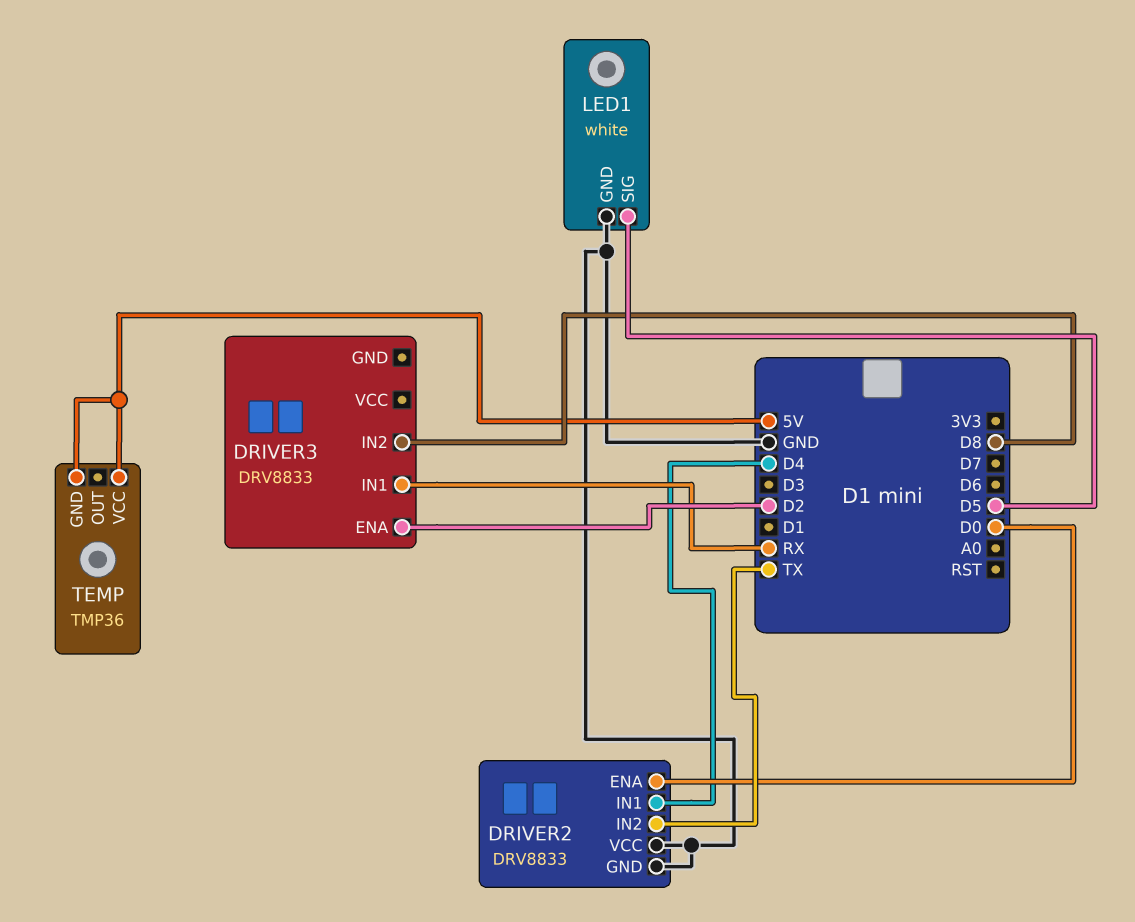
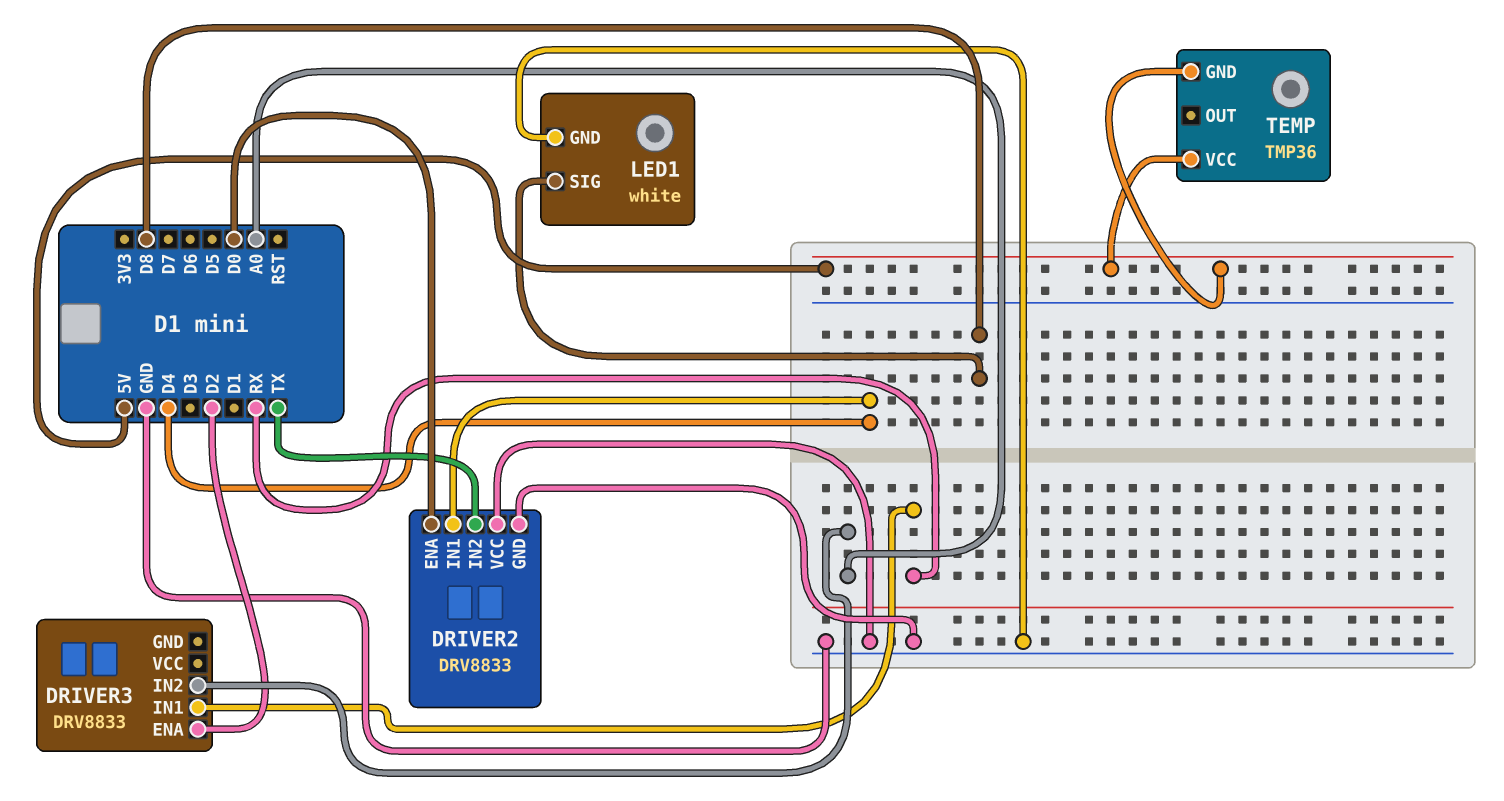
DRIVER3 pin IN2: D8 -> A0
LED1 pin SIG: D5 -> D8

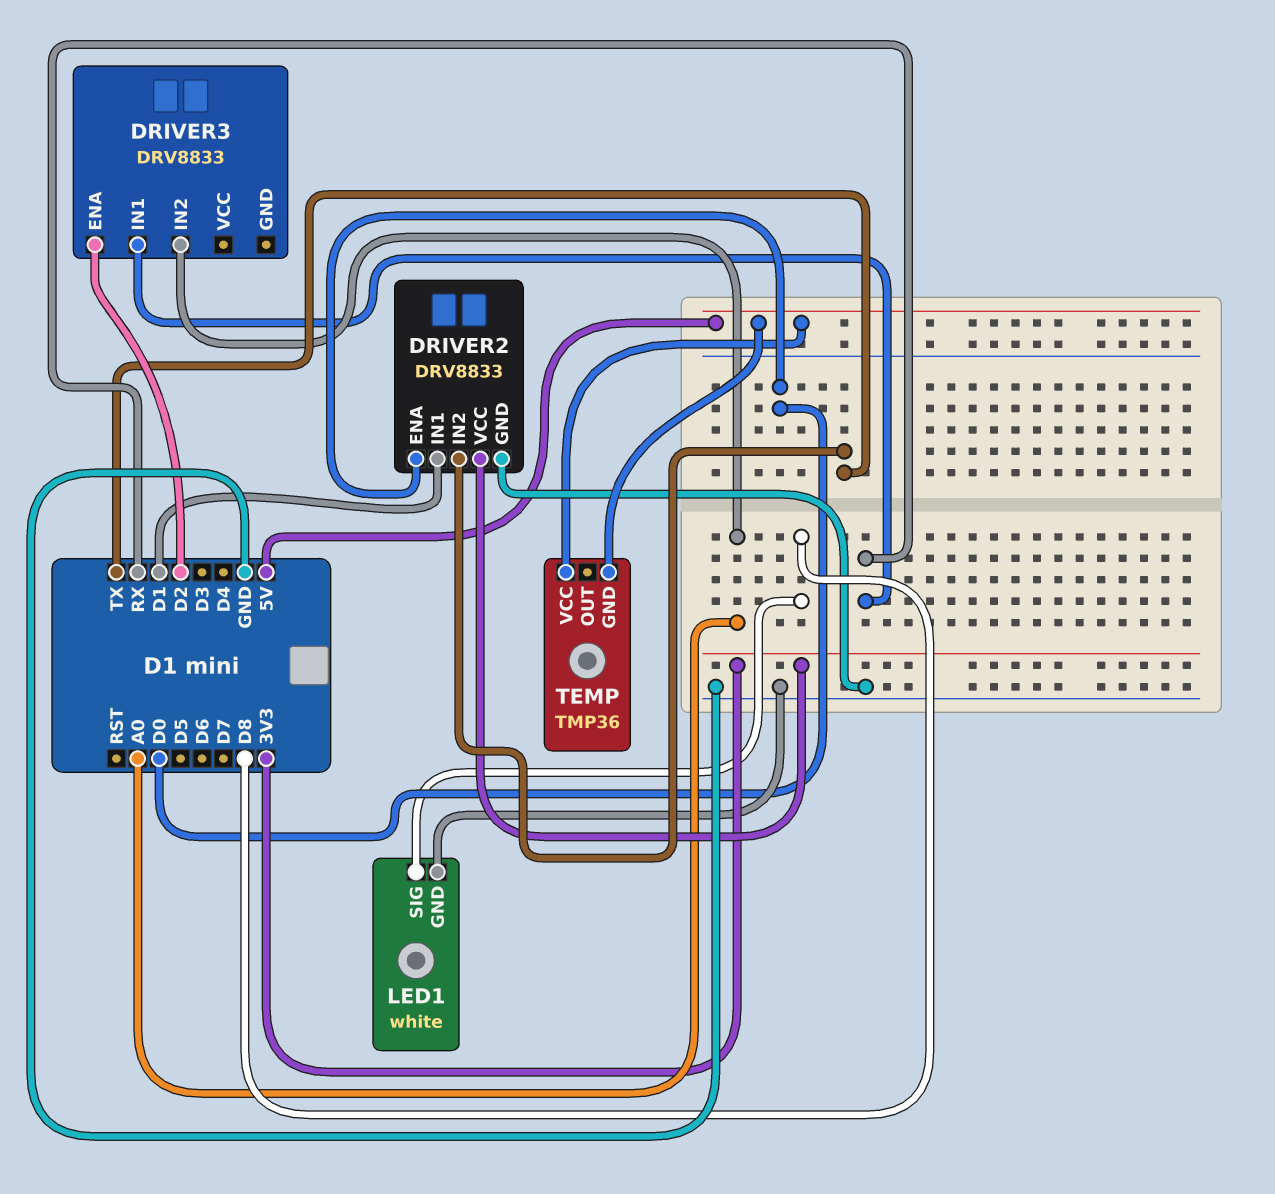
DRIVER2 pin IN1: D4 -> D1
DRIVER2 pin VCC: GND -> 3V3

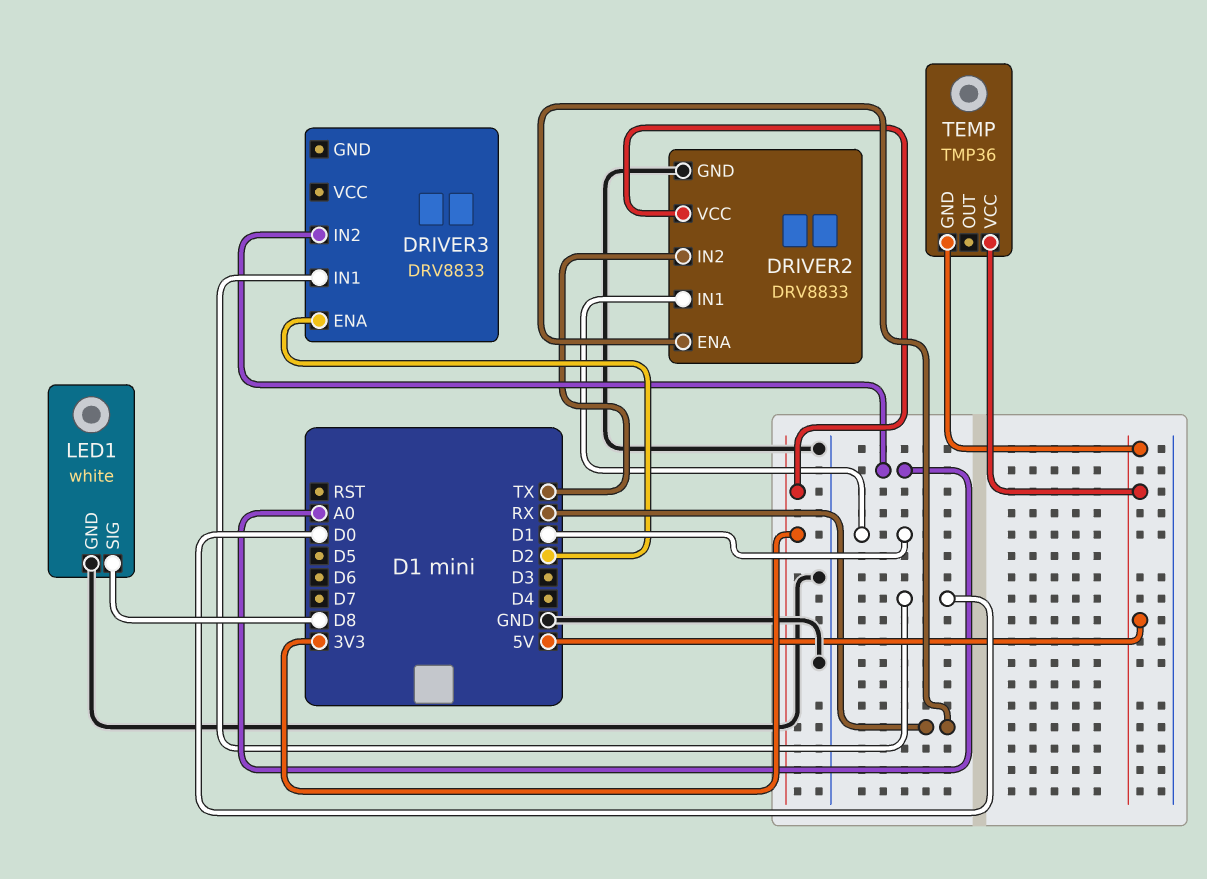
DRIVER2 pin ENA: D0 -> RX
DRIVER3 pin IN1: RX -> D0

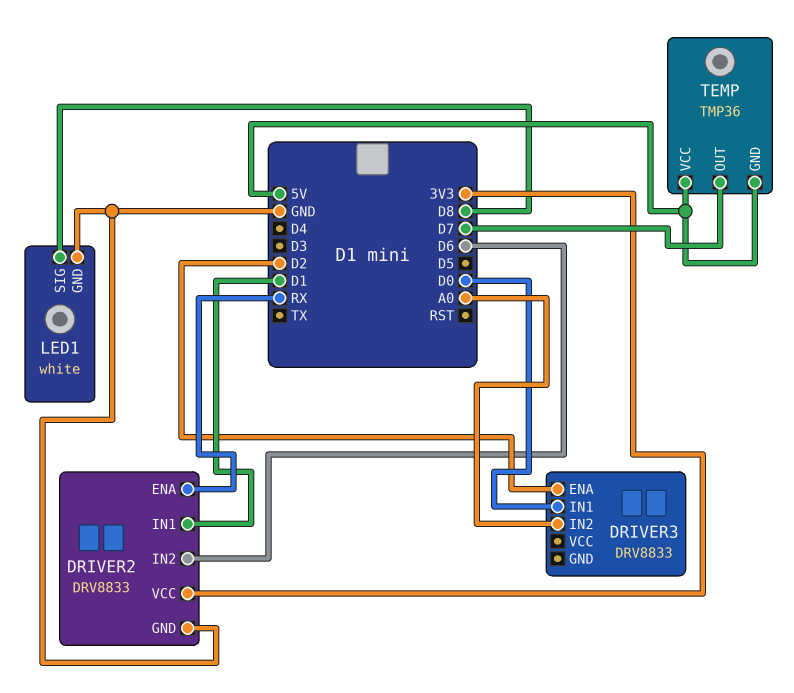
DRIVER2 pin IN2: TX -> D6
TEMP pin OUT: none -> D7

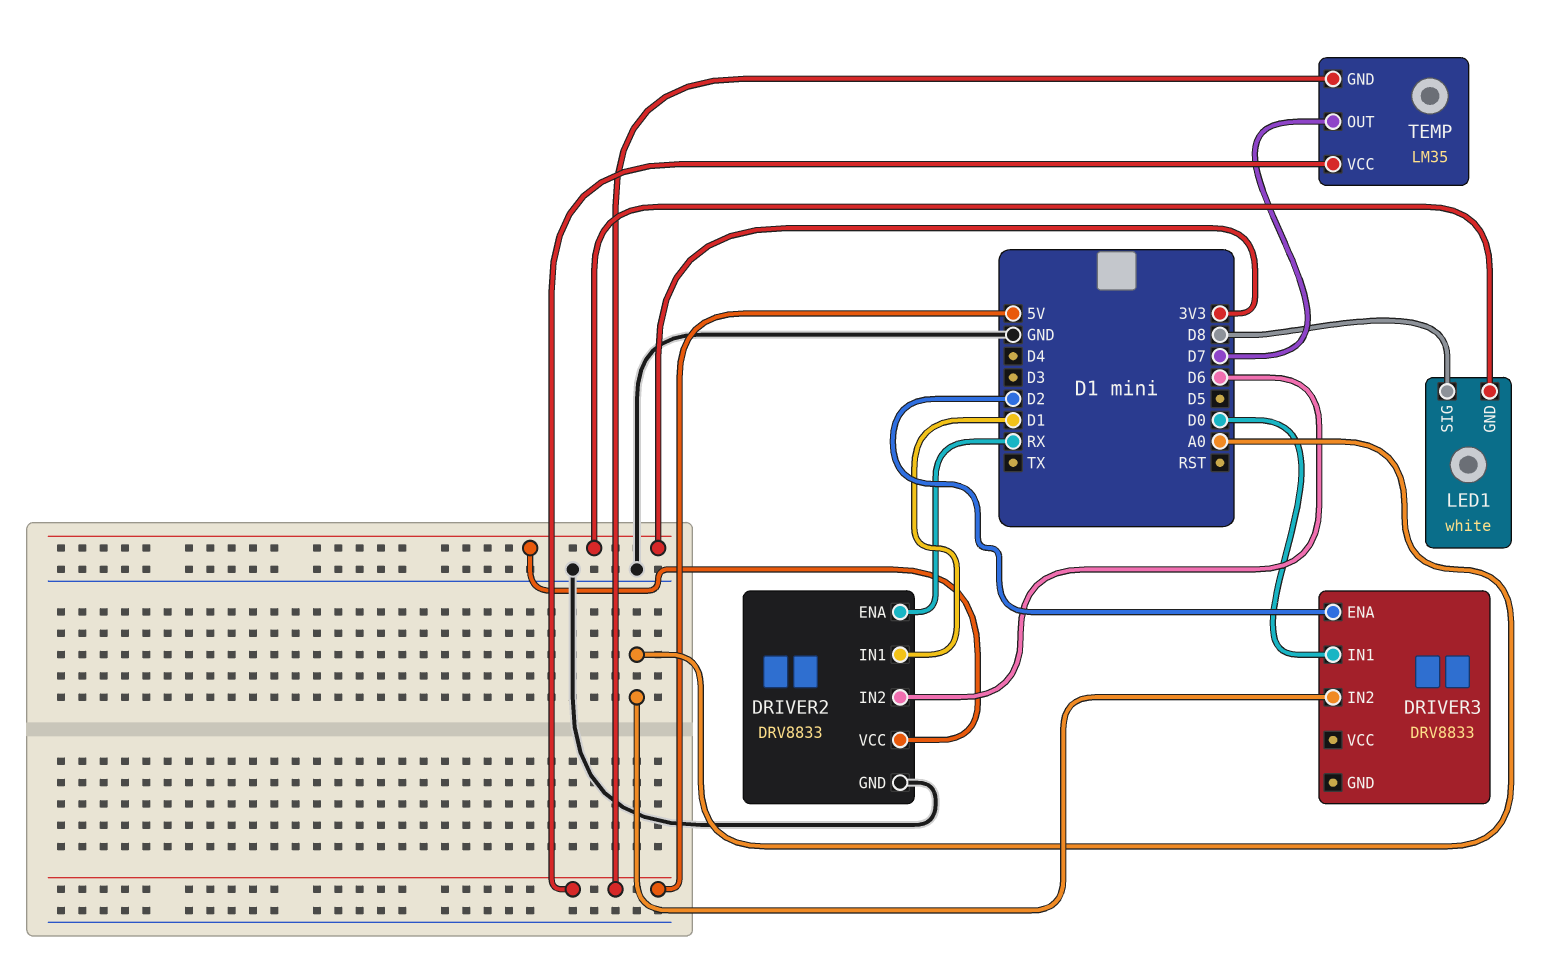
LED1 pin GND: GND -> 3V3
TEMP: TMP36 -> LM35

